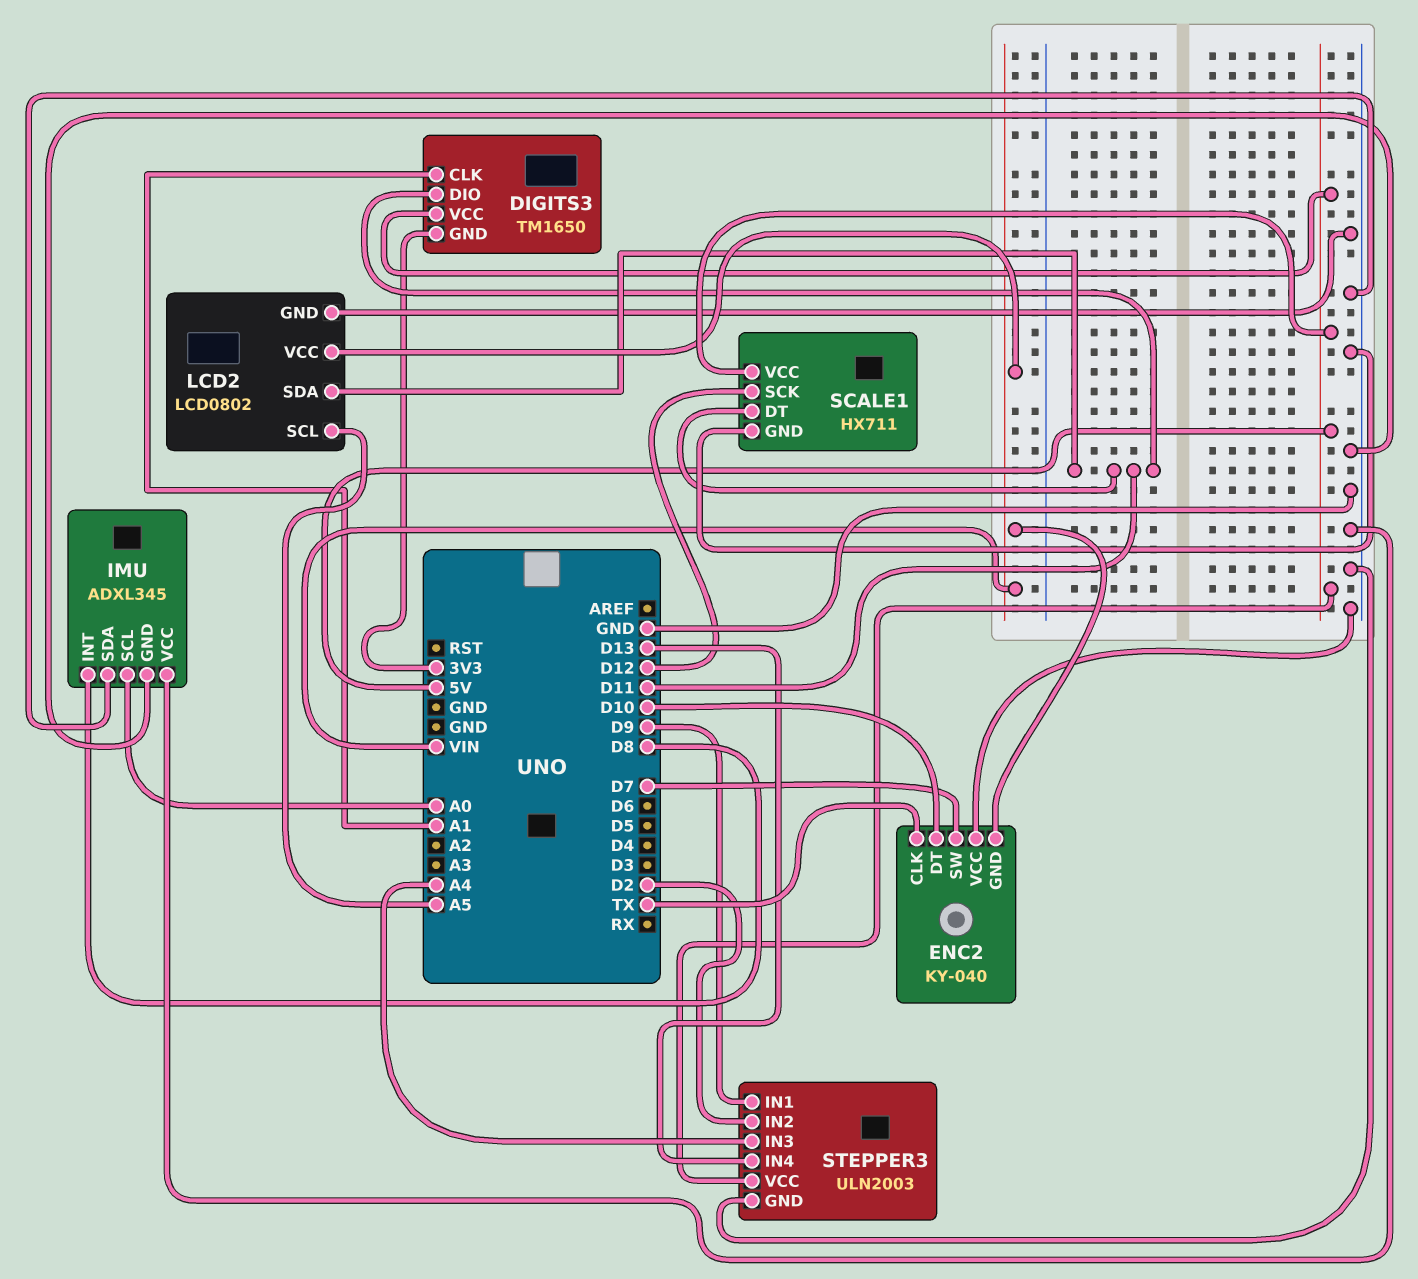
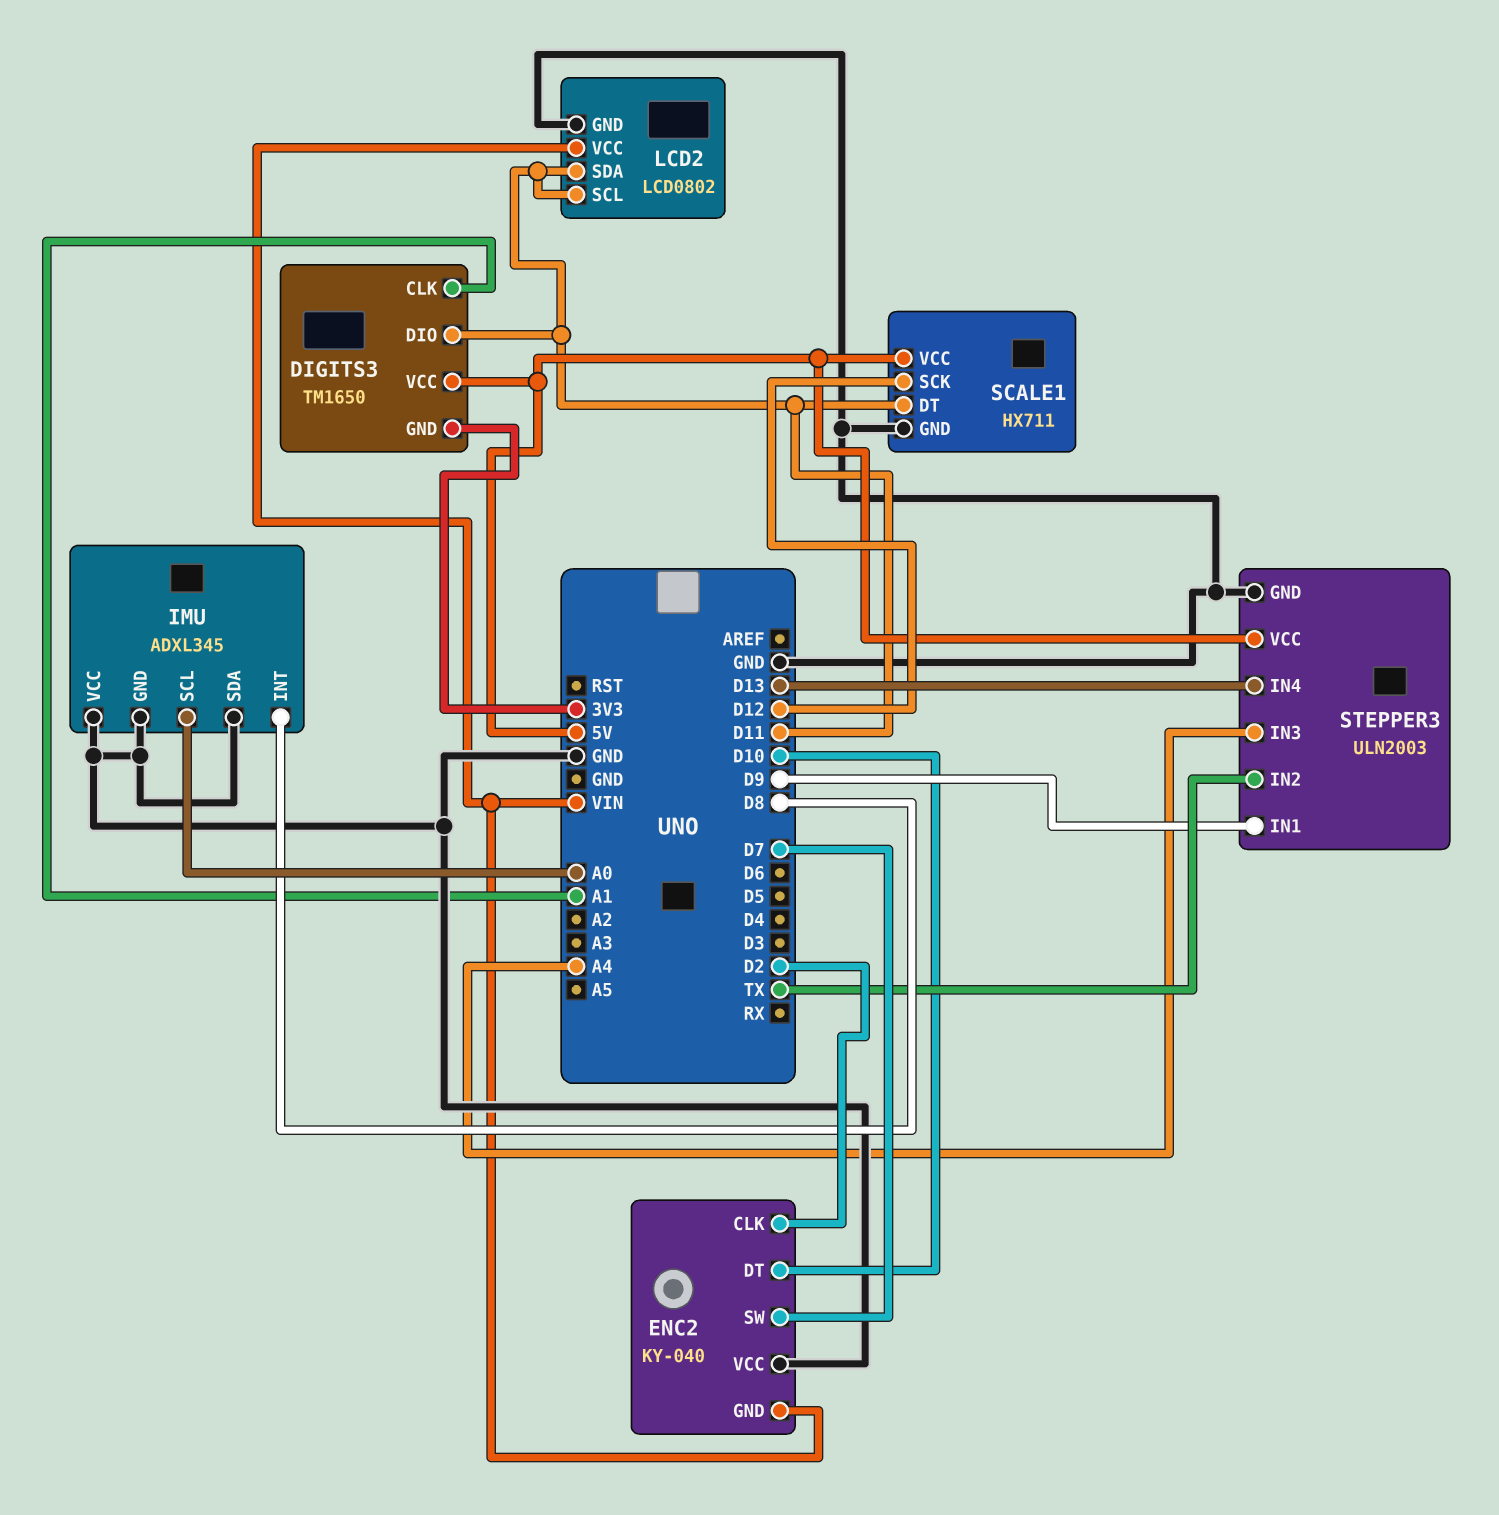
ENC2 pin CLK: TX -> D2
LCD2 pin SCL: A5 -> D11
STEPPER3 pin IN2: D2 -> TX

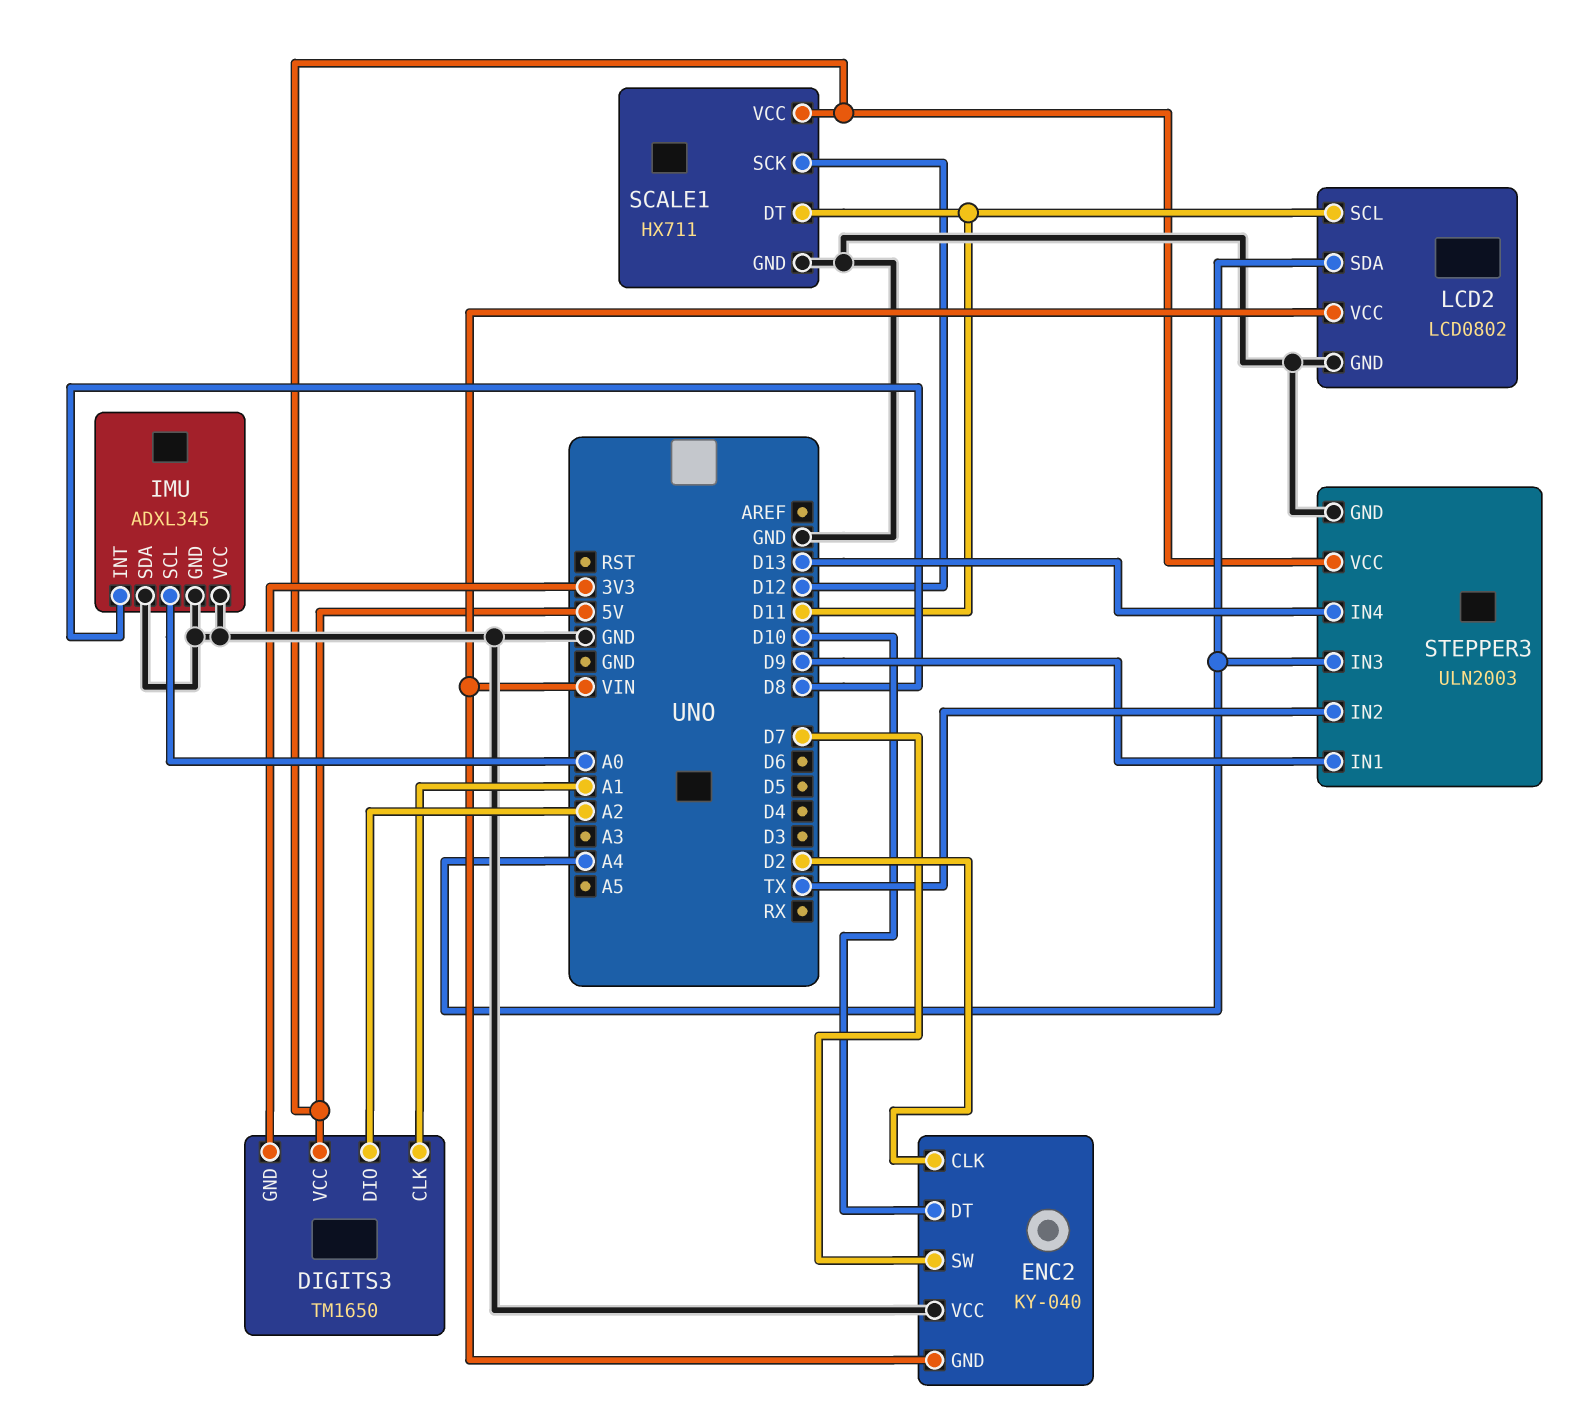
DIGITS3 pin DIO: D11 -> A2
LCD2 pin SDA: D11 -> A4

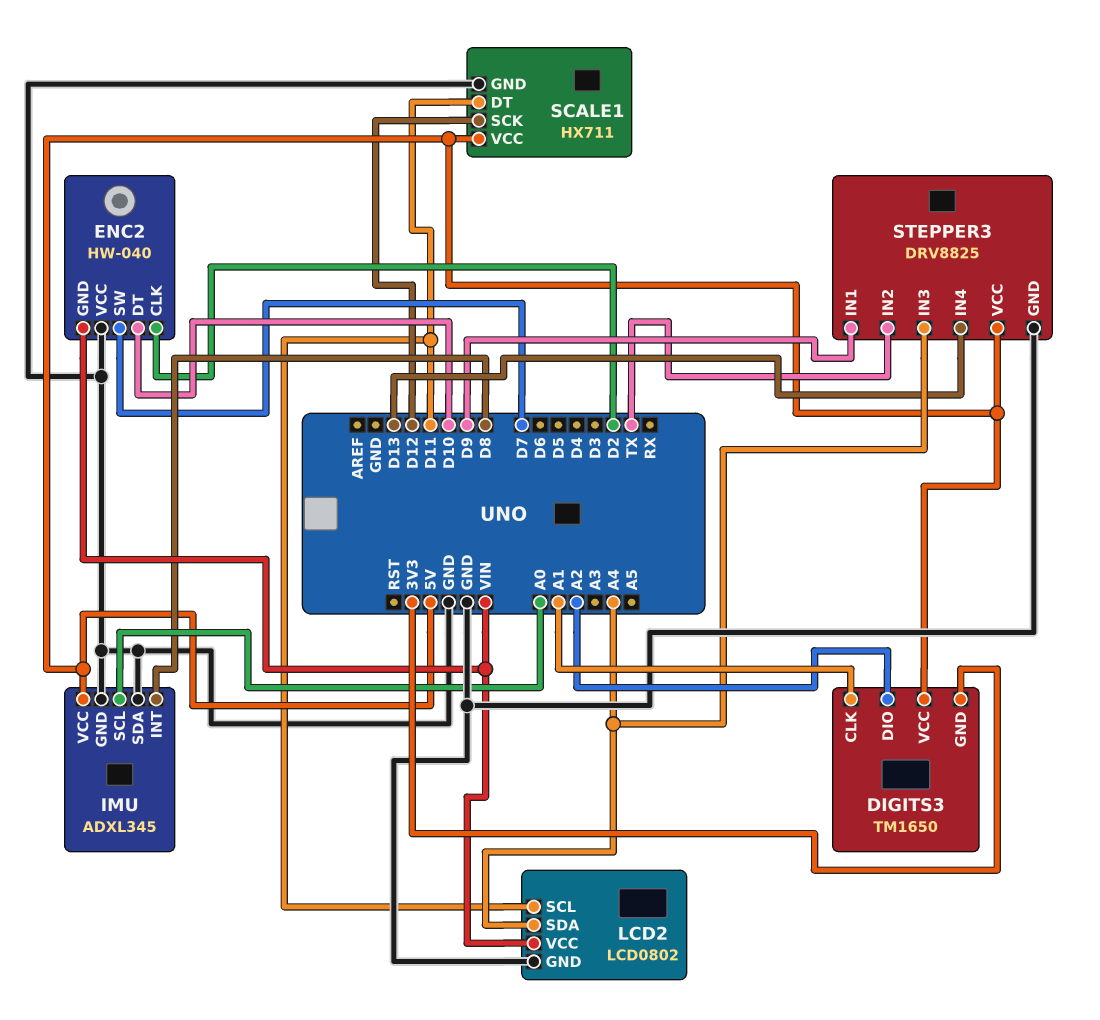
ENC2: KY-040 -> HW-040
IMU pin VCC: GND -> 5V
STEPPER3: ULN2003 -> DRV8825

